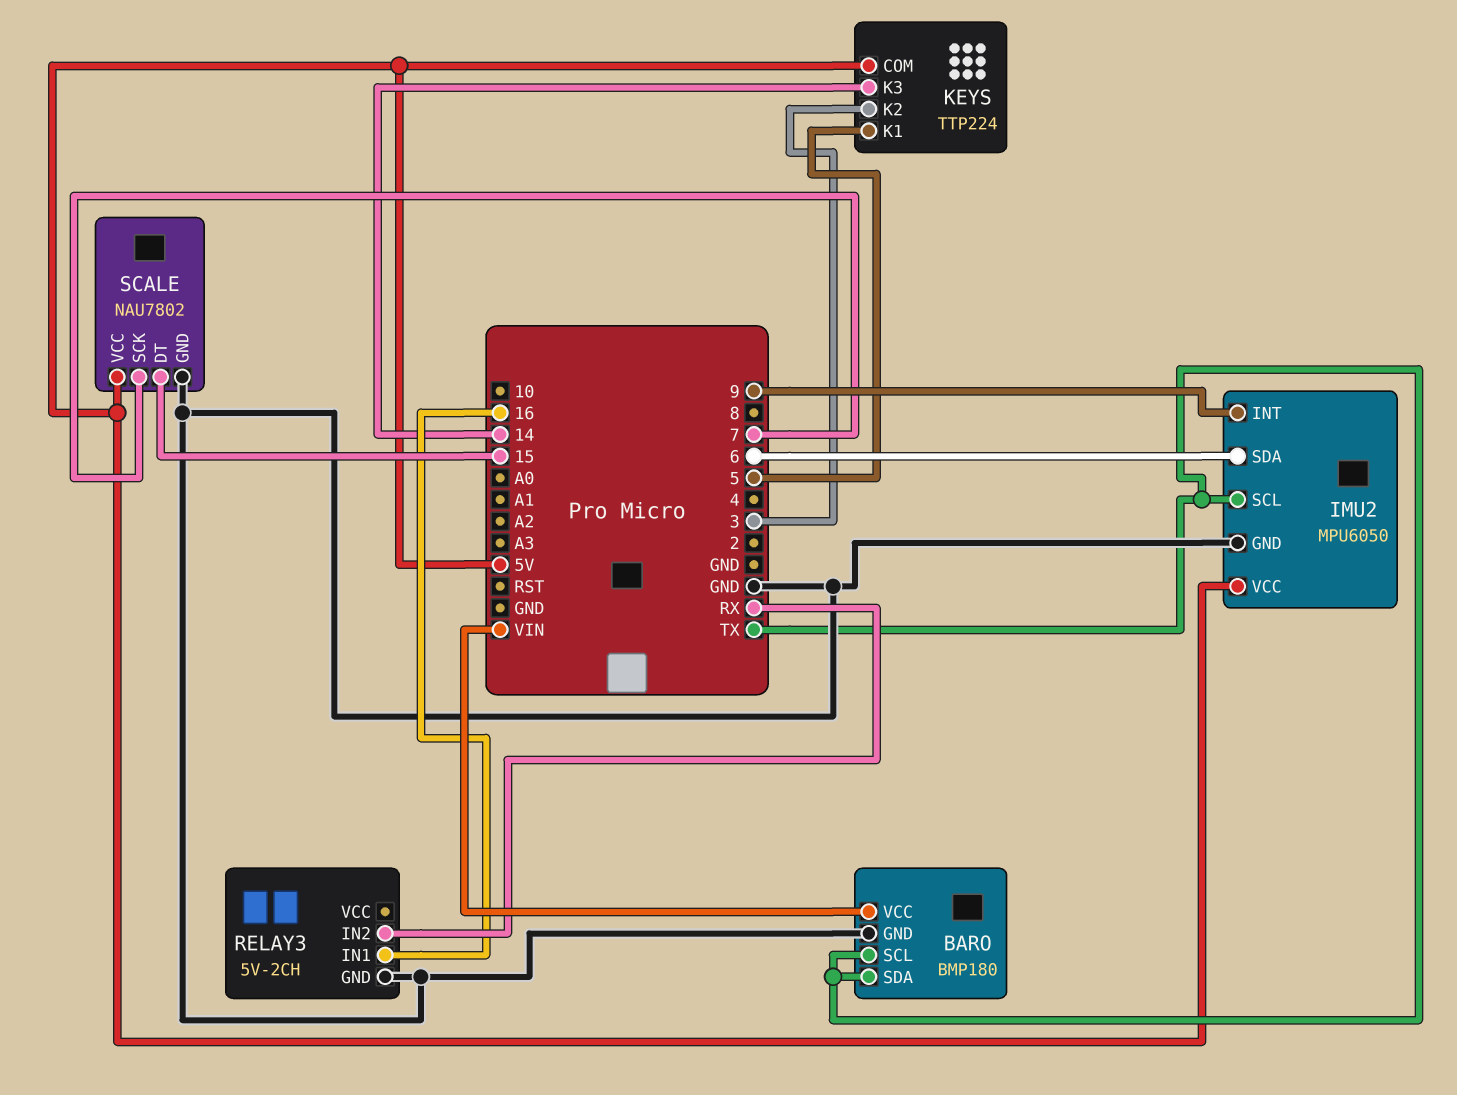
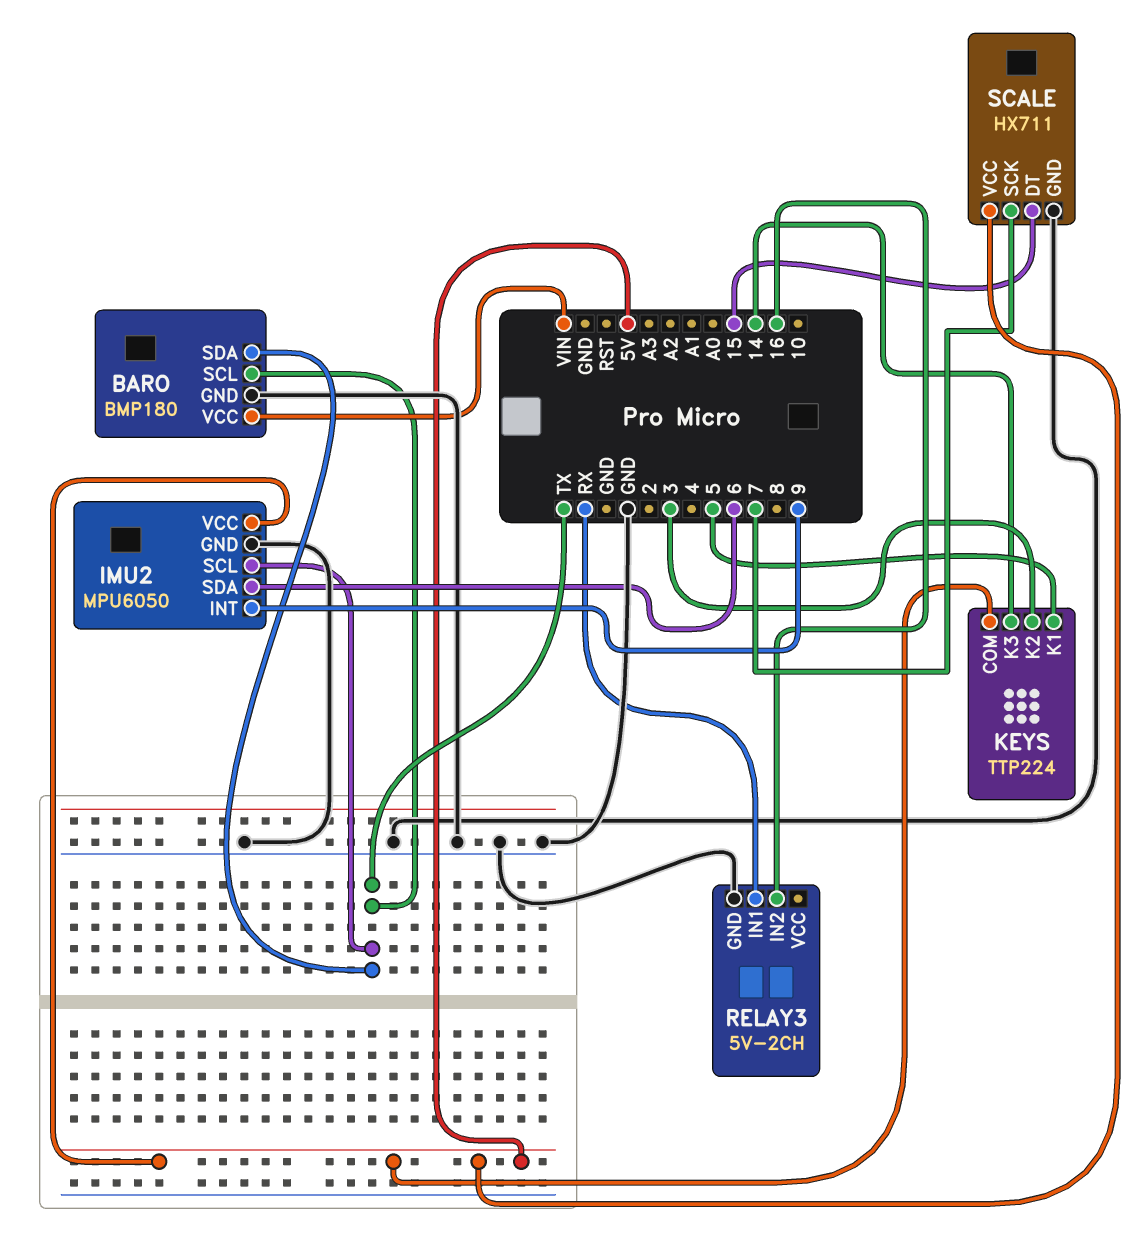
RELAY3 pin IN1: 16 -> RX
RELAY3 pin IN2: RX -> 16
SCALE: NAU7802 -> HX711

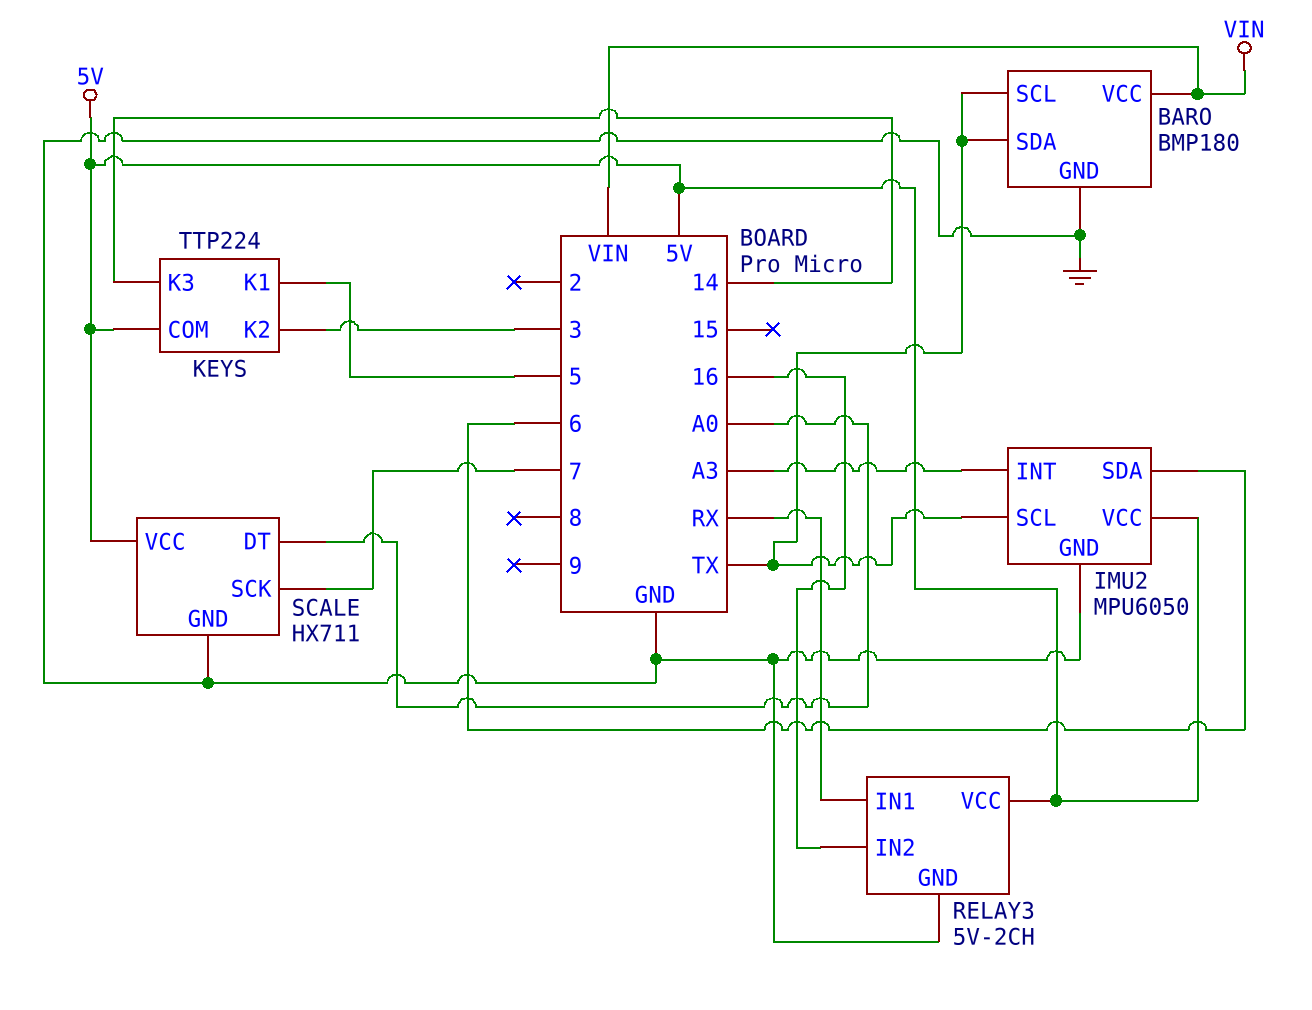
IMU2 pin INT: 9 -> A3
RELAY3 pin VCC: none -> 5V
SCALE pin DT: 15 -> A0

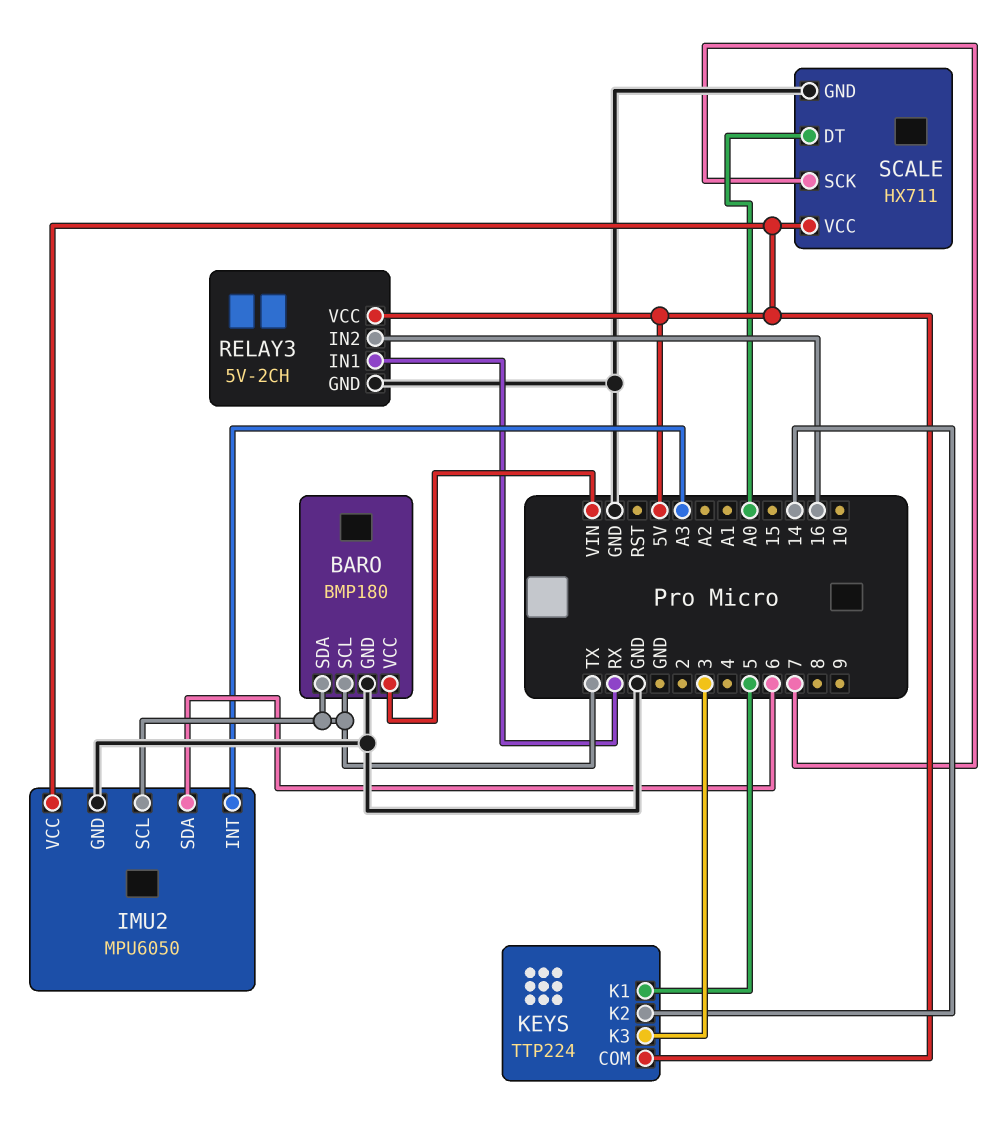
KEYS pin K2: 3 -> 14
KEYS pin K3: 14 -> 3

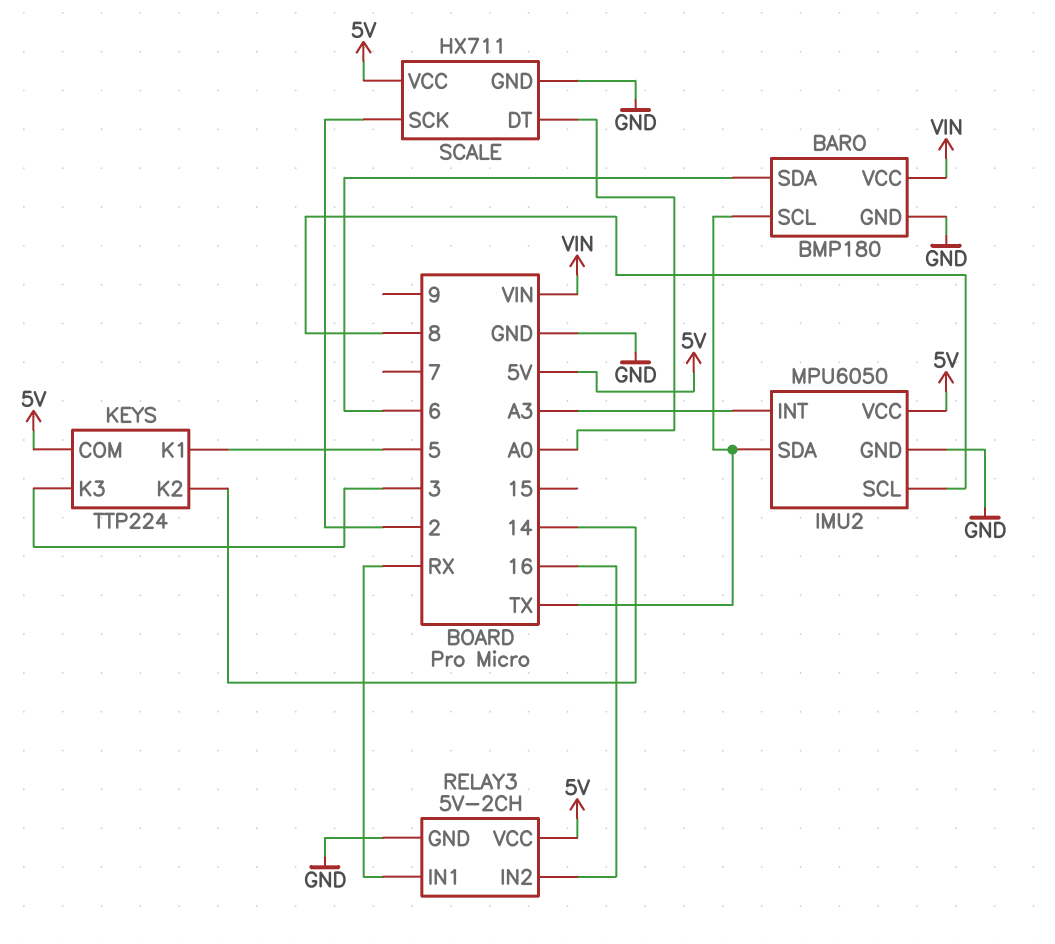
BARO pin SDA: TX -> 6
IMU2 pin SCL: TX -> 8
IMU2 pin SDA: 6 -> TX
SCALE pin SCK: 7 -> 2

